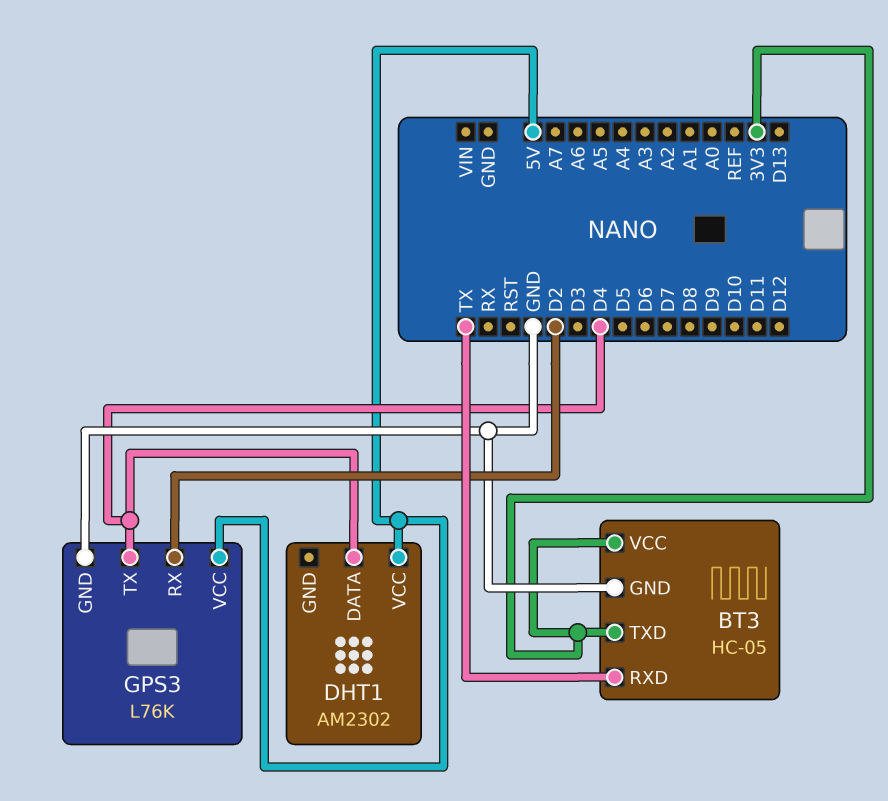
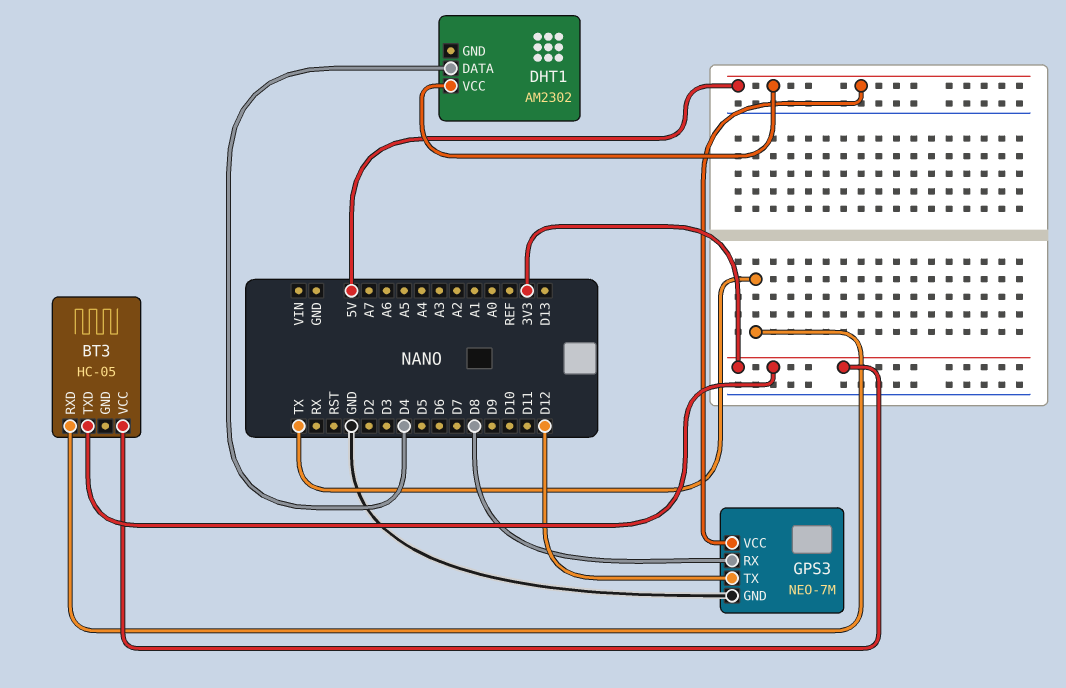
BT3 pin GND: GND -> none
GPS3: L76K -> NEO-7M
GPS3 pin RX: D2 -> D8
GPS3 pin TX: D4 -> D12

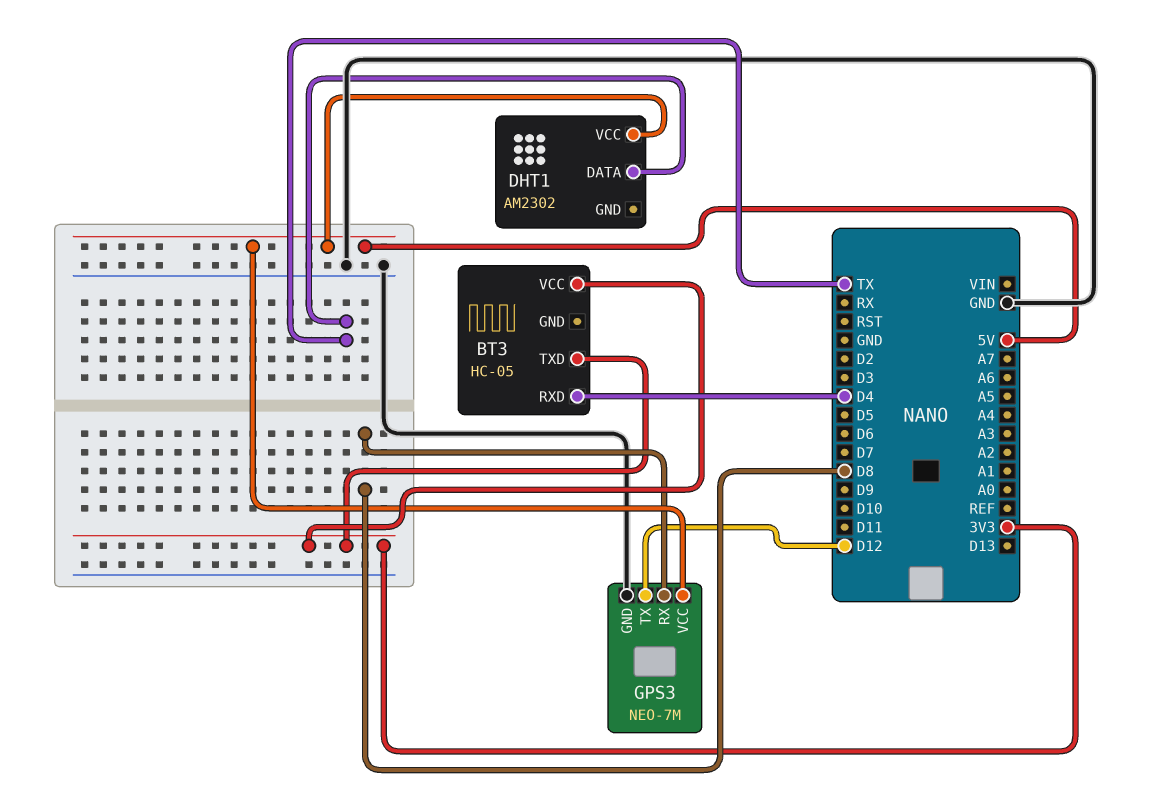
BT3 pin RXD: TX -> D4
DHT1 pin DATA: D4 -> TX

